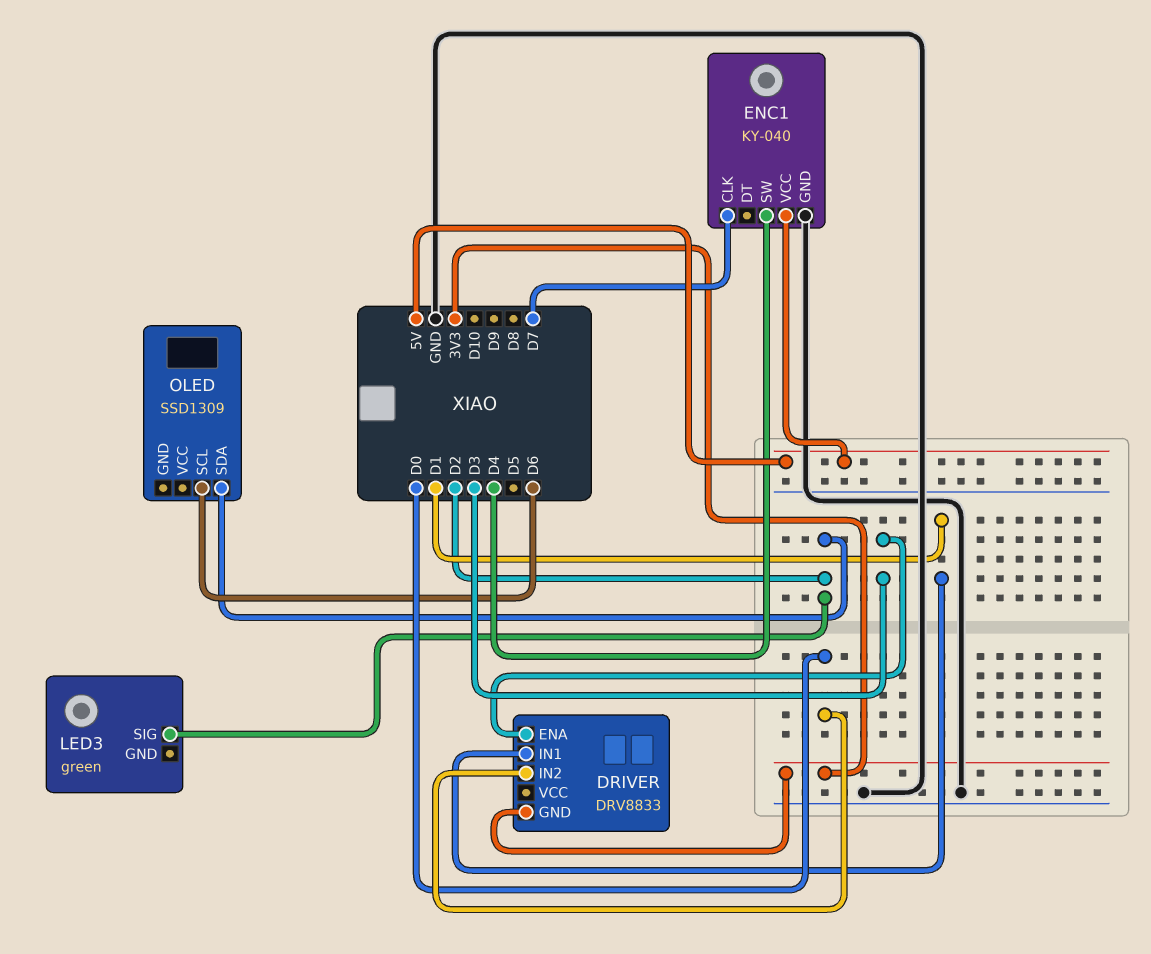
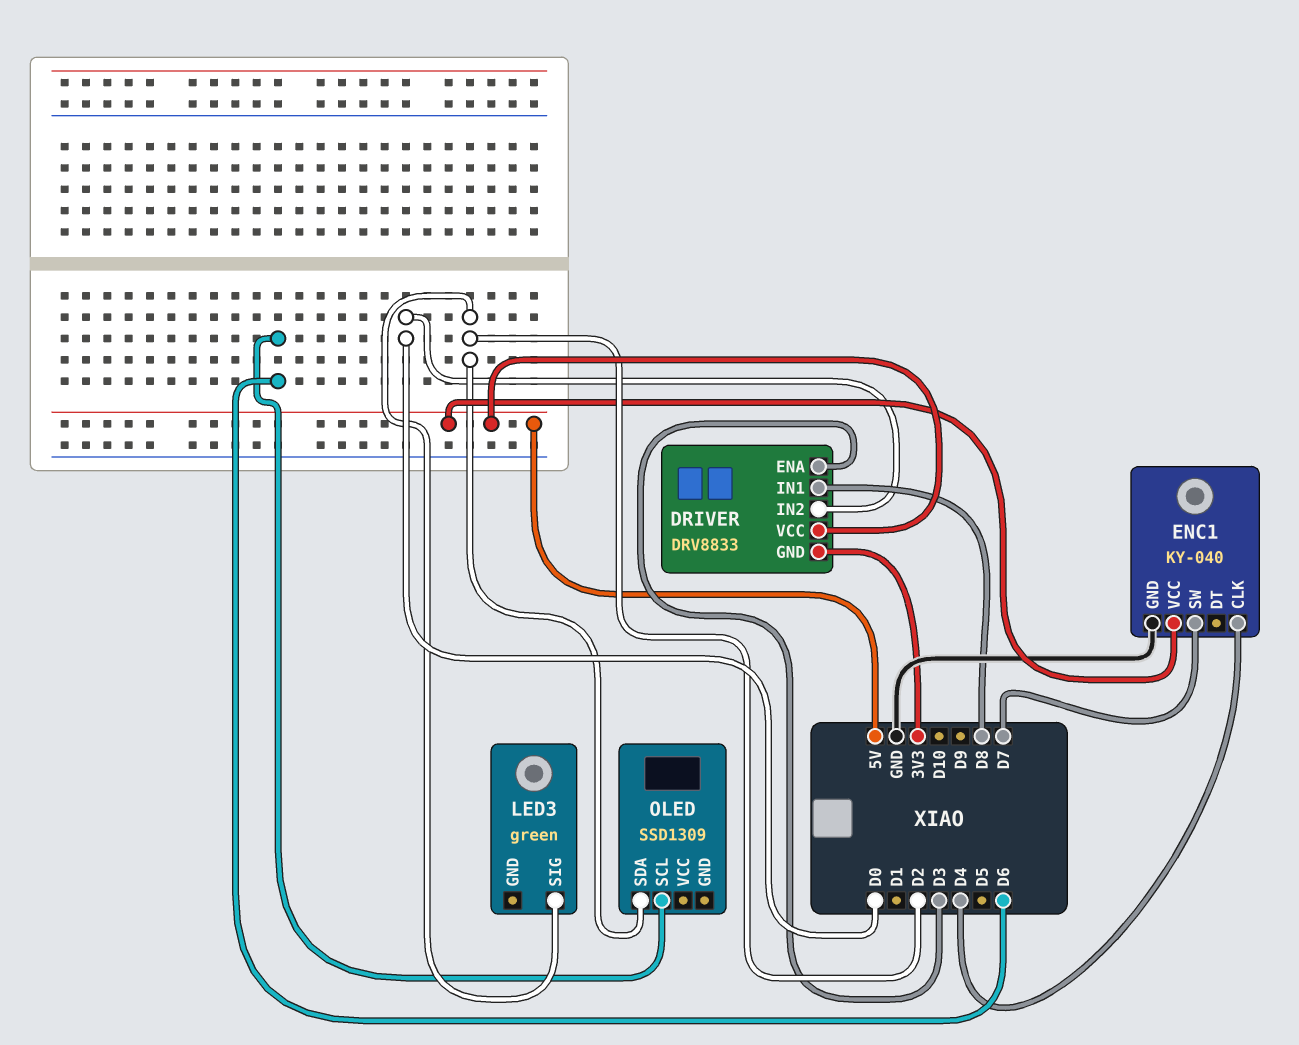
DRIVER pin IN1: D1 -> D8
DRIVER pin VCC: none -> 5V
ENC1 pin CLK: D7 -> D4
ENC1 pin SW: D4 -> D7

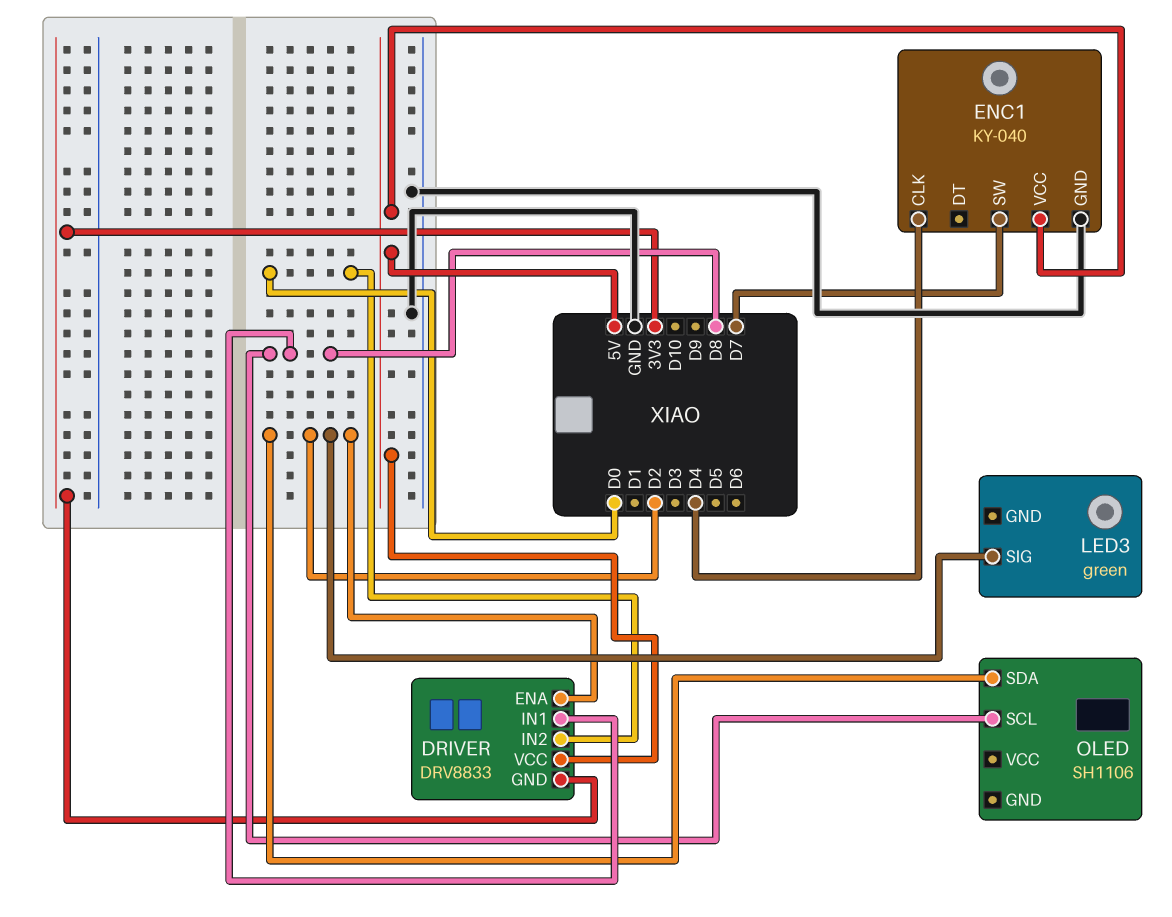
DRIVER pin ENA: D3 -> D2
OLED: SSD1309 -> SH1106
OLED pin SCL: D6 -> D8

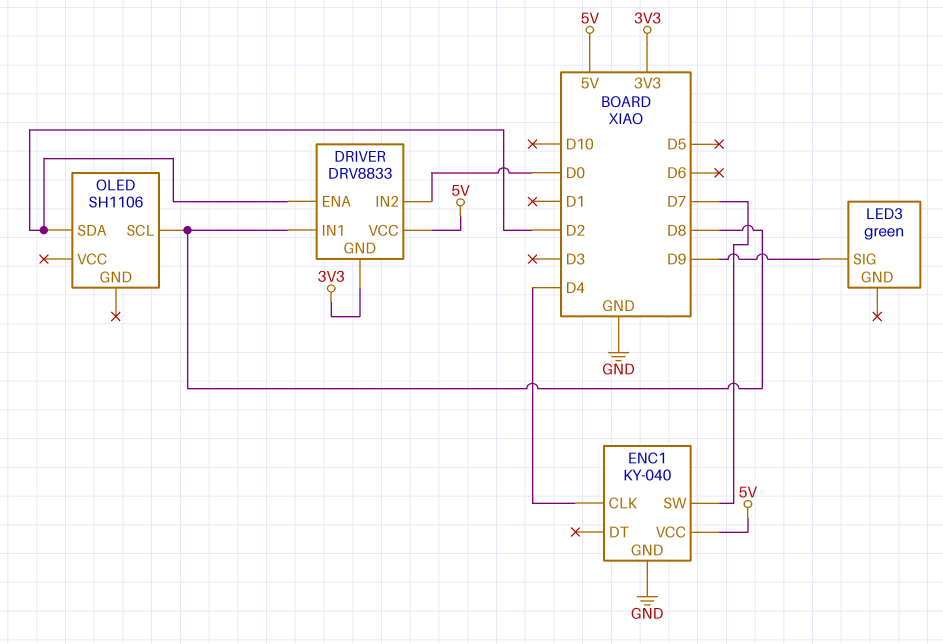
LED3 pin SIG: D2 -> D9

